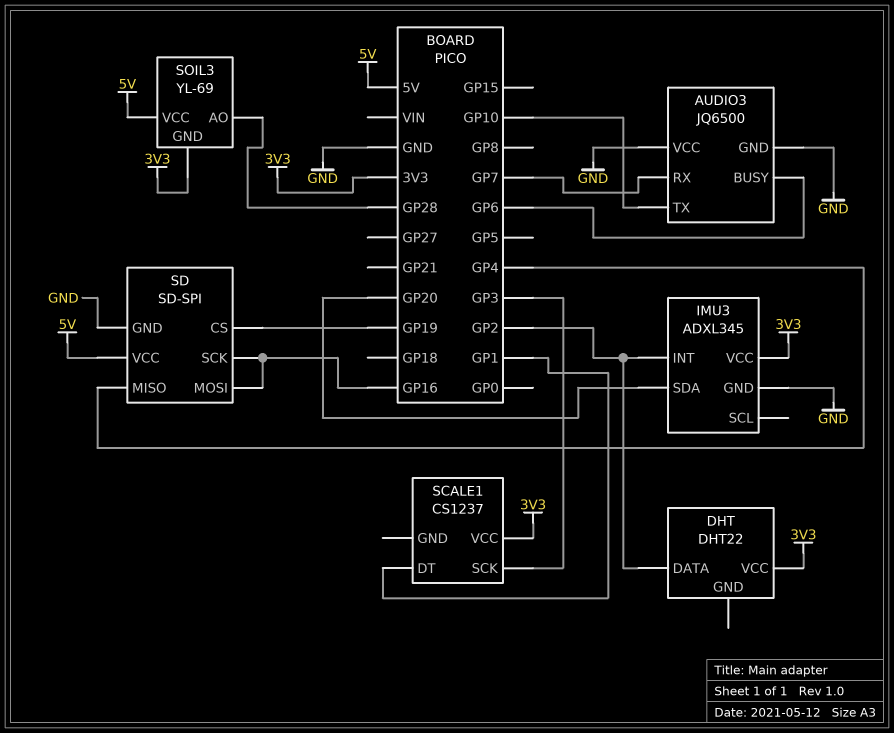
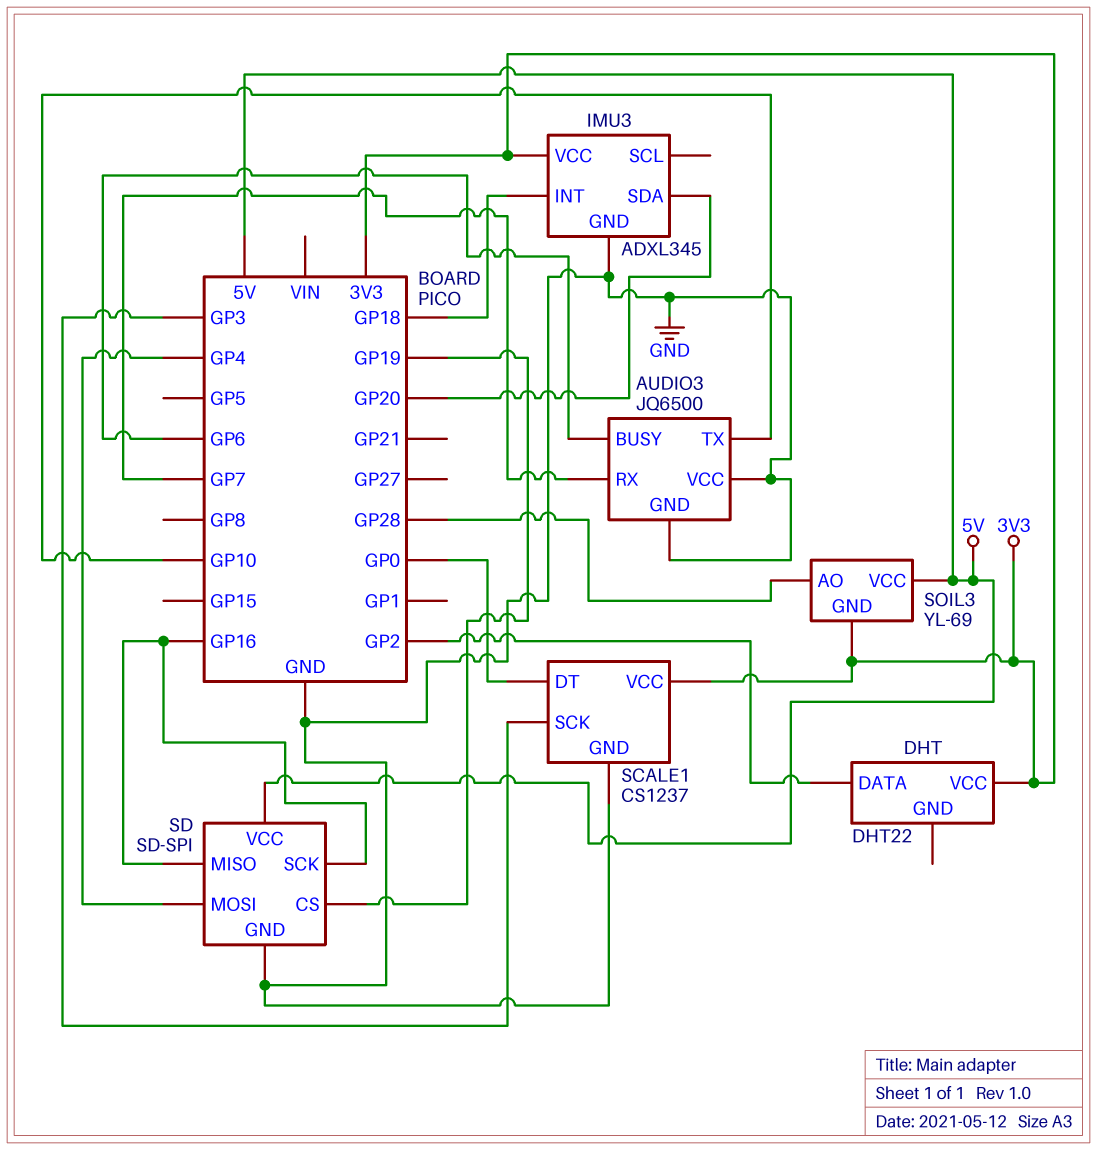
IMU3 pin INT: GP2 -> GP18
SCALE1 pin DT: GP1 -> GP0
SCALE1 pin GND: none -> GND
SD pin MISO: GP4 -> GP16
SD pin MOSI: GP16 -> GP4

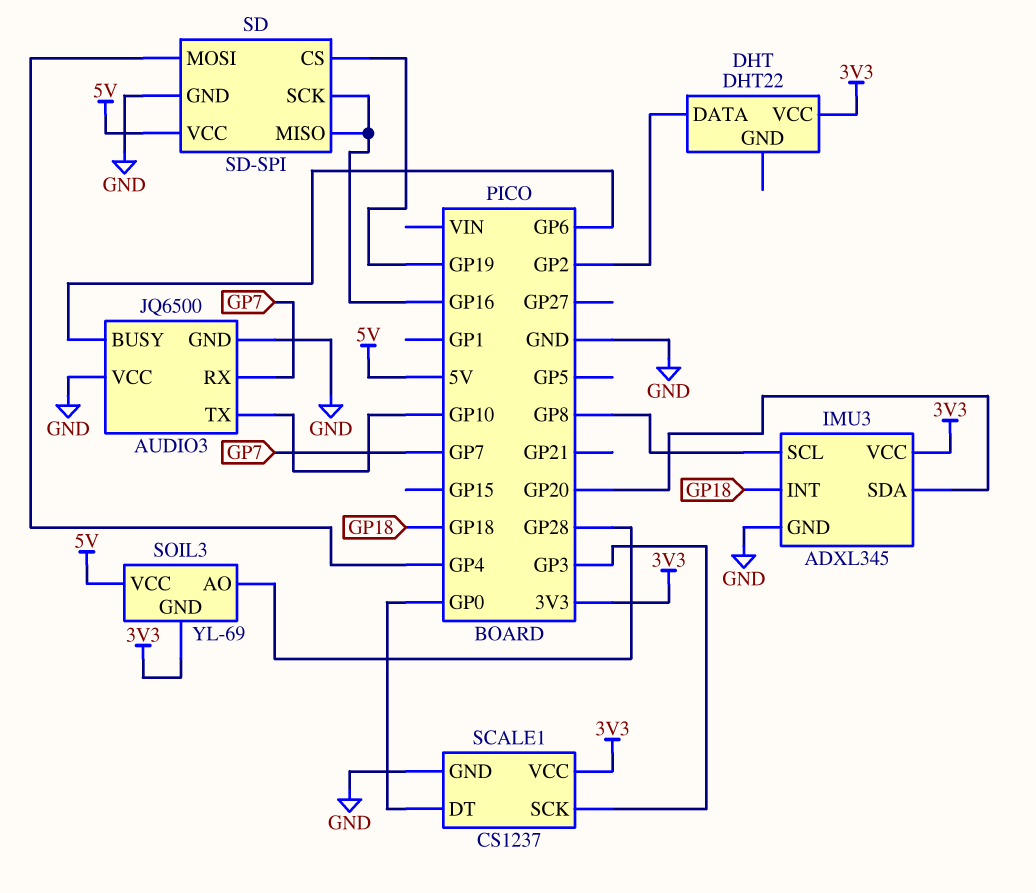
IMU3 pin SCL: none -> GP8

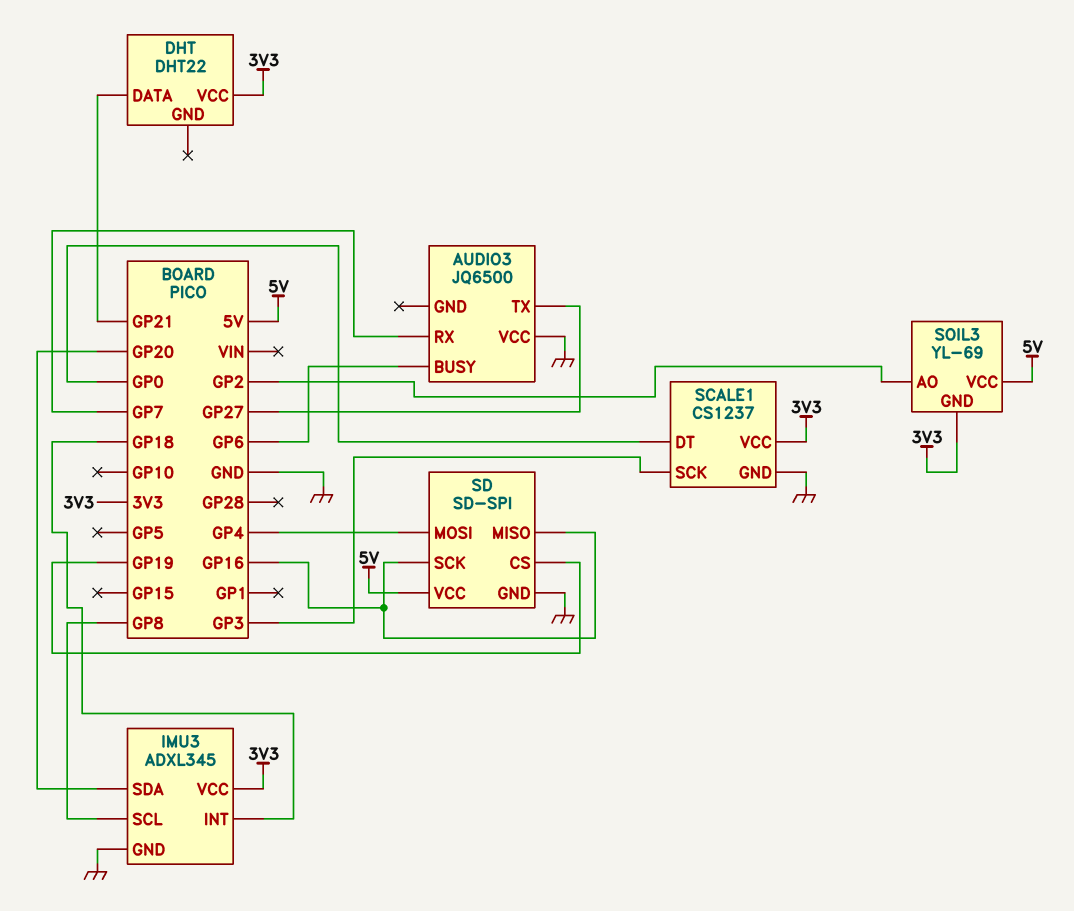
AUDIO3 pin GND: GND -> none
AUDIO3 pin TX: GP10 -> GP27
DHT pin DATA: GP2 -> GP21
SOIL3 pin AO: GP28 -> GP2

